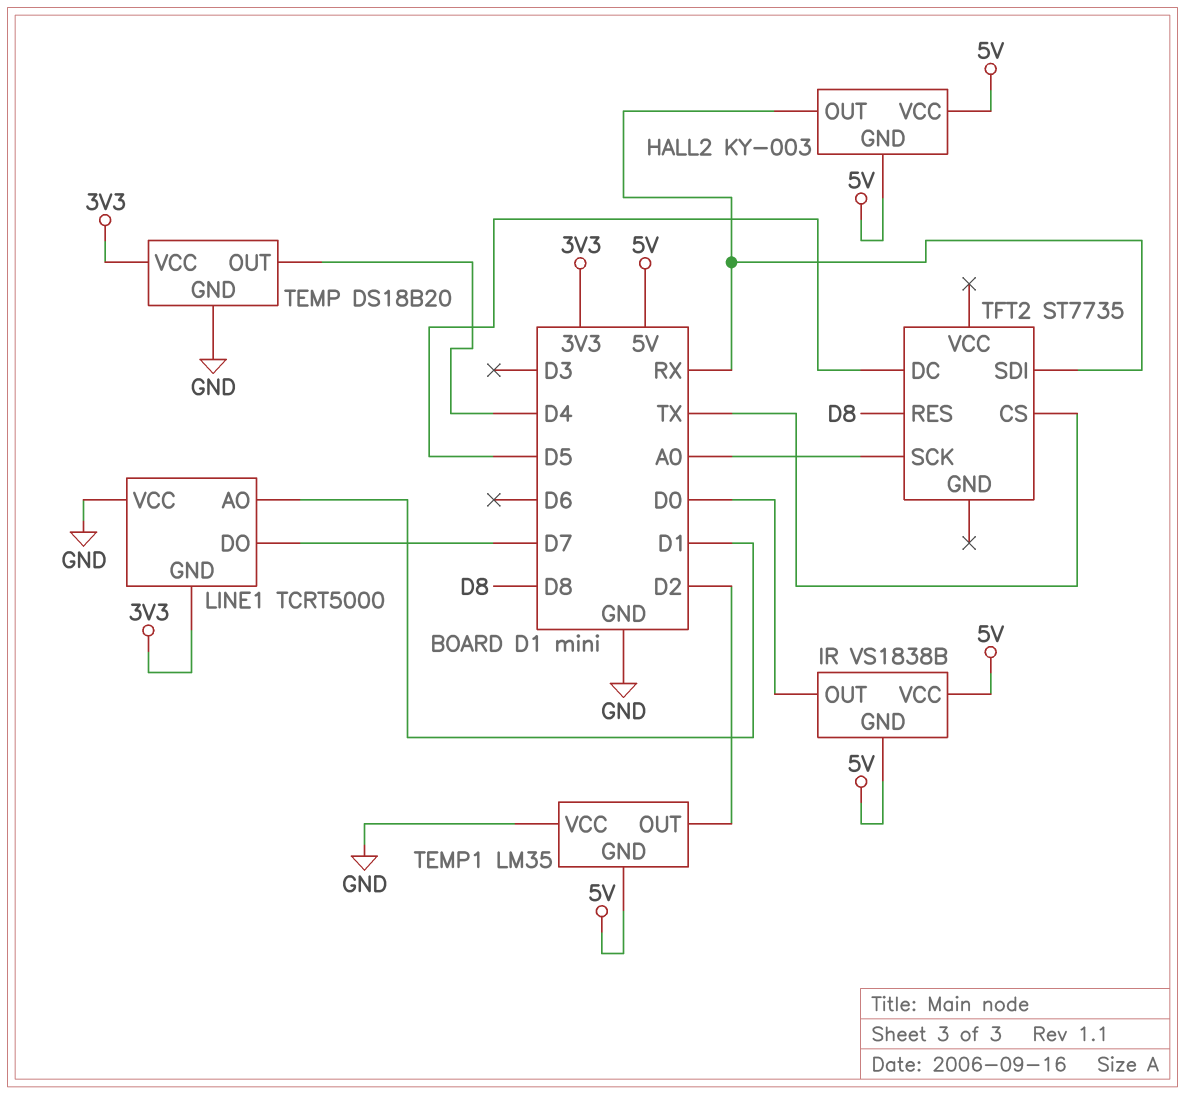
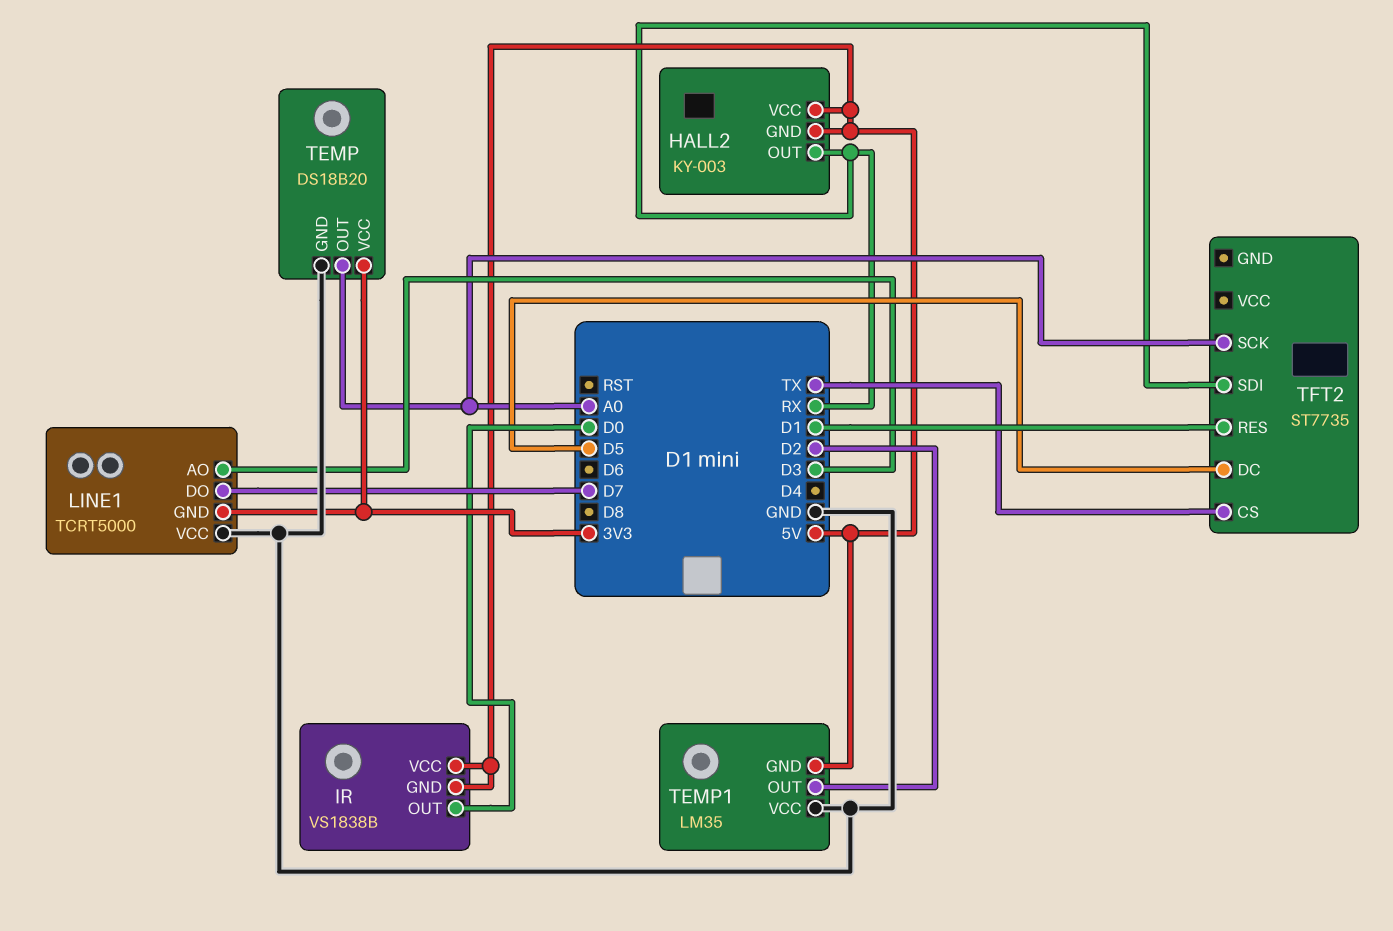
LINE1 pin AO: D1 -> D3
TEMP pin OUT: D4 -> A0
TFT2 pin RES: D8 -> D1

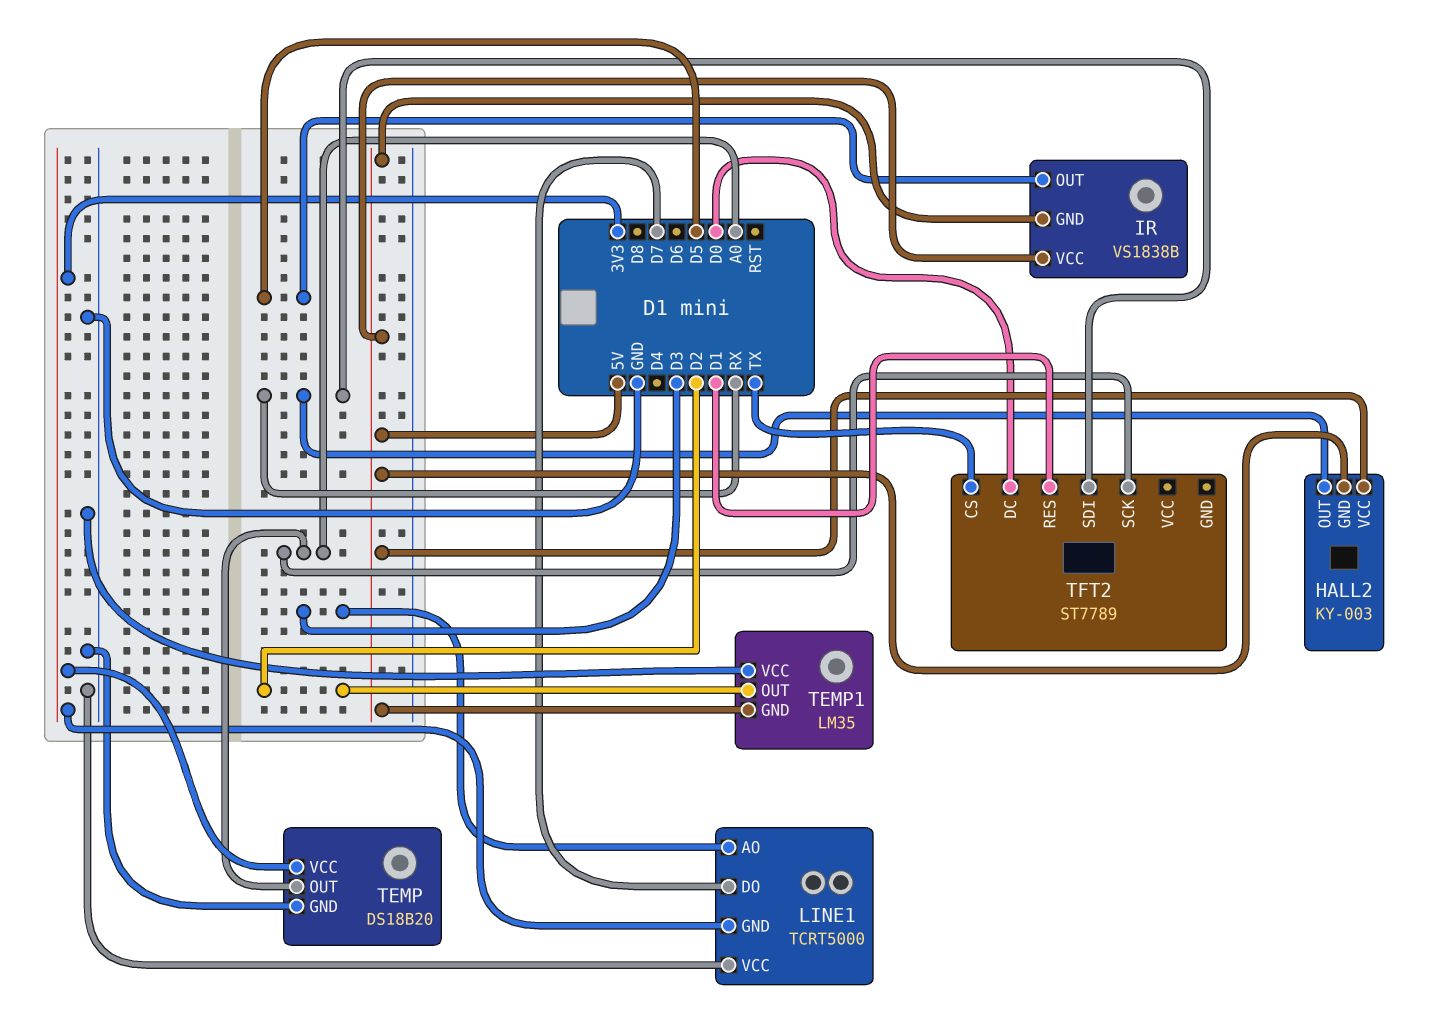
IR pin OUT: D0 -> D5
TFT2: ST7735 -> ST7789
TFT2 pin DC: D5 -> D0

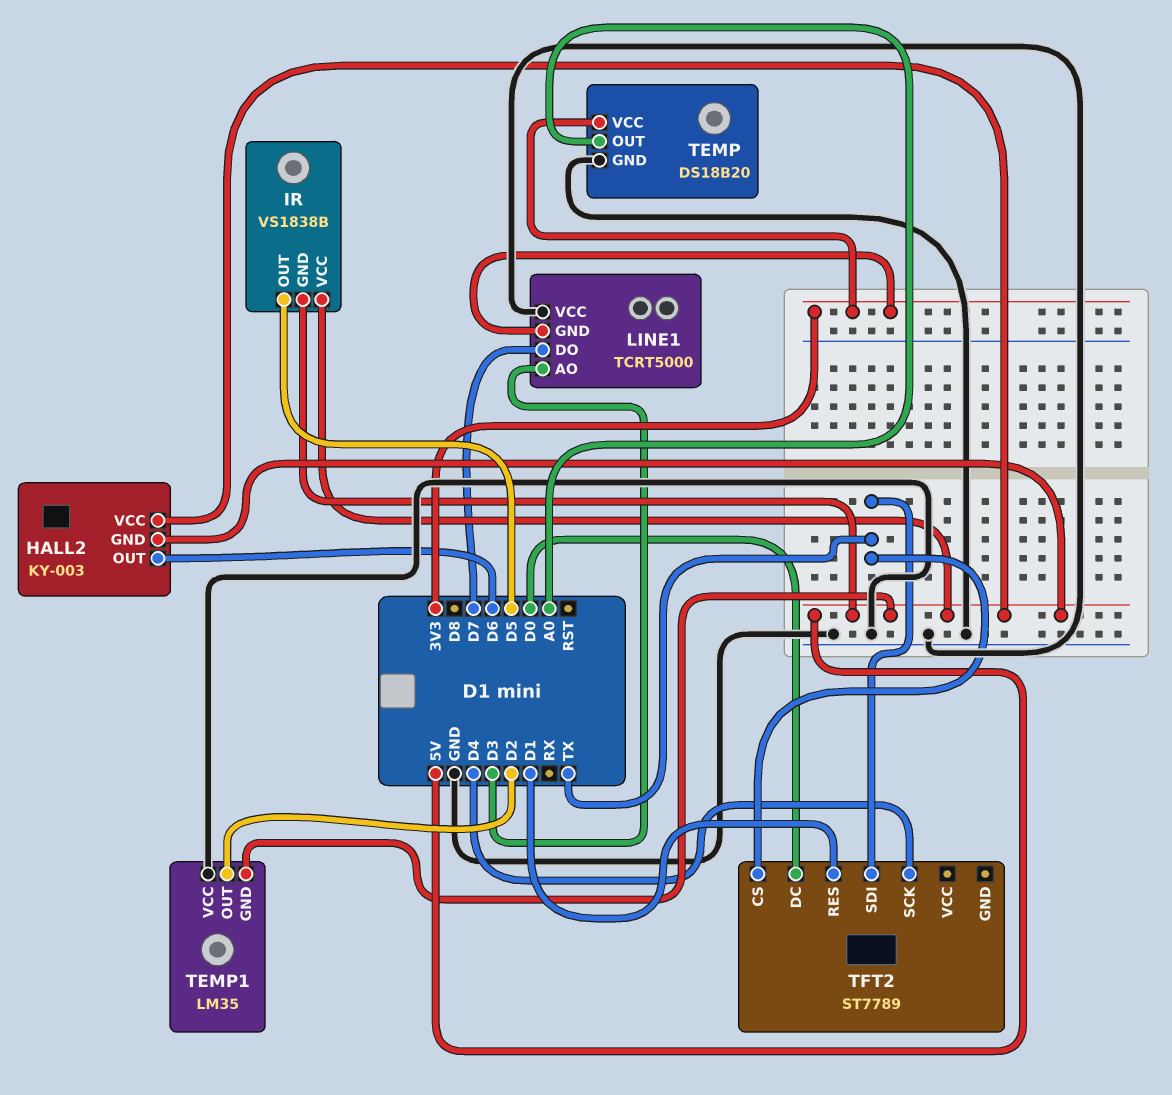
HALL2 pin OUT: RX -> D6
TFT2 pin SCK: A0 -> D4
TFT2 pin SDI: RX -> TX

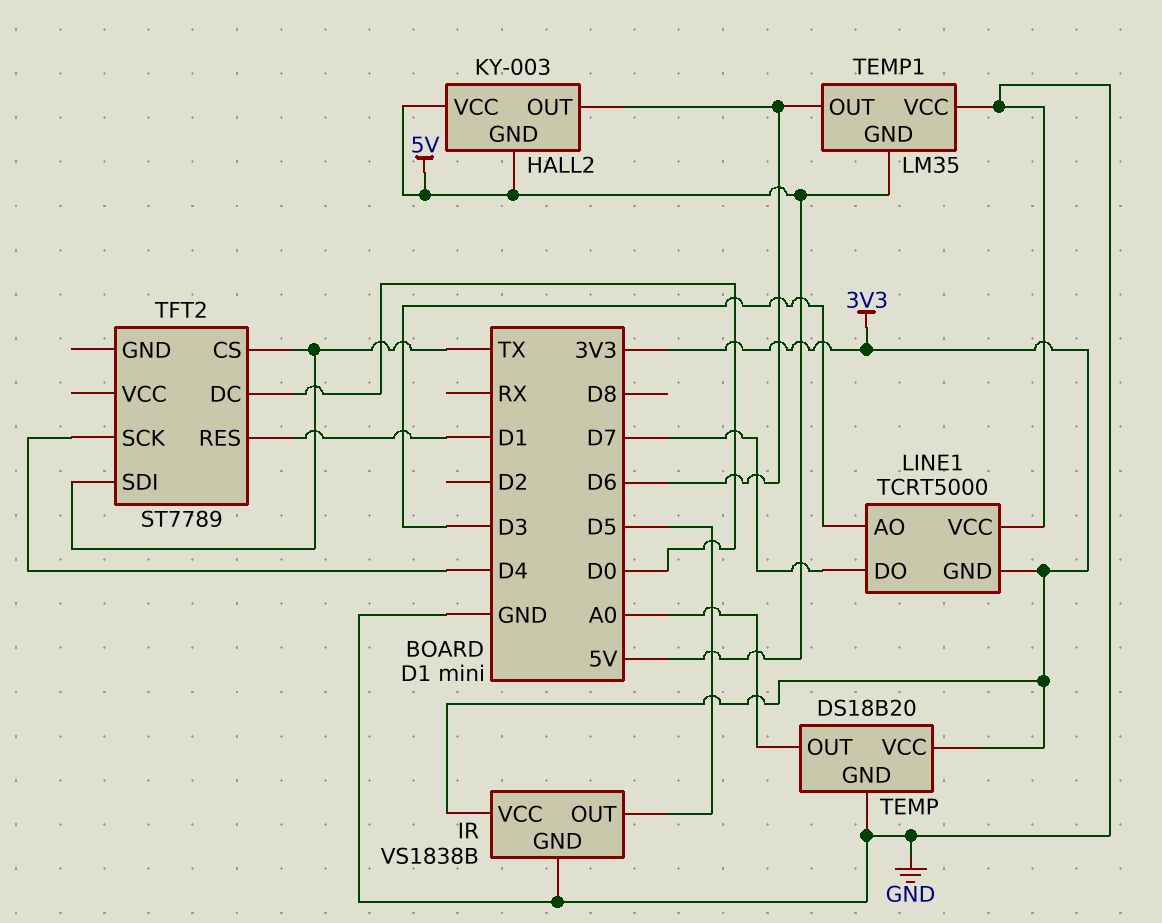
IR pin GND: 5V -> GND
IR pin VCC: 5V -> 3V3
TEMP1 pin OUT: D2 -> D6

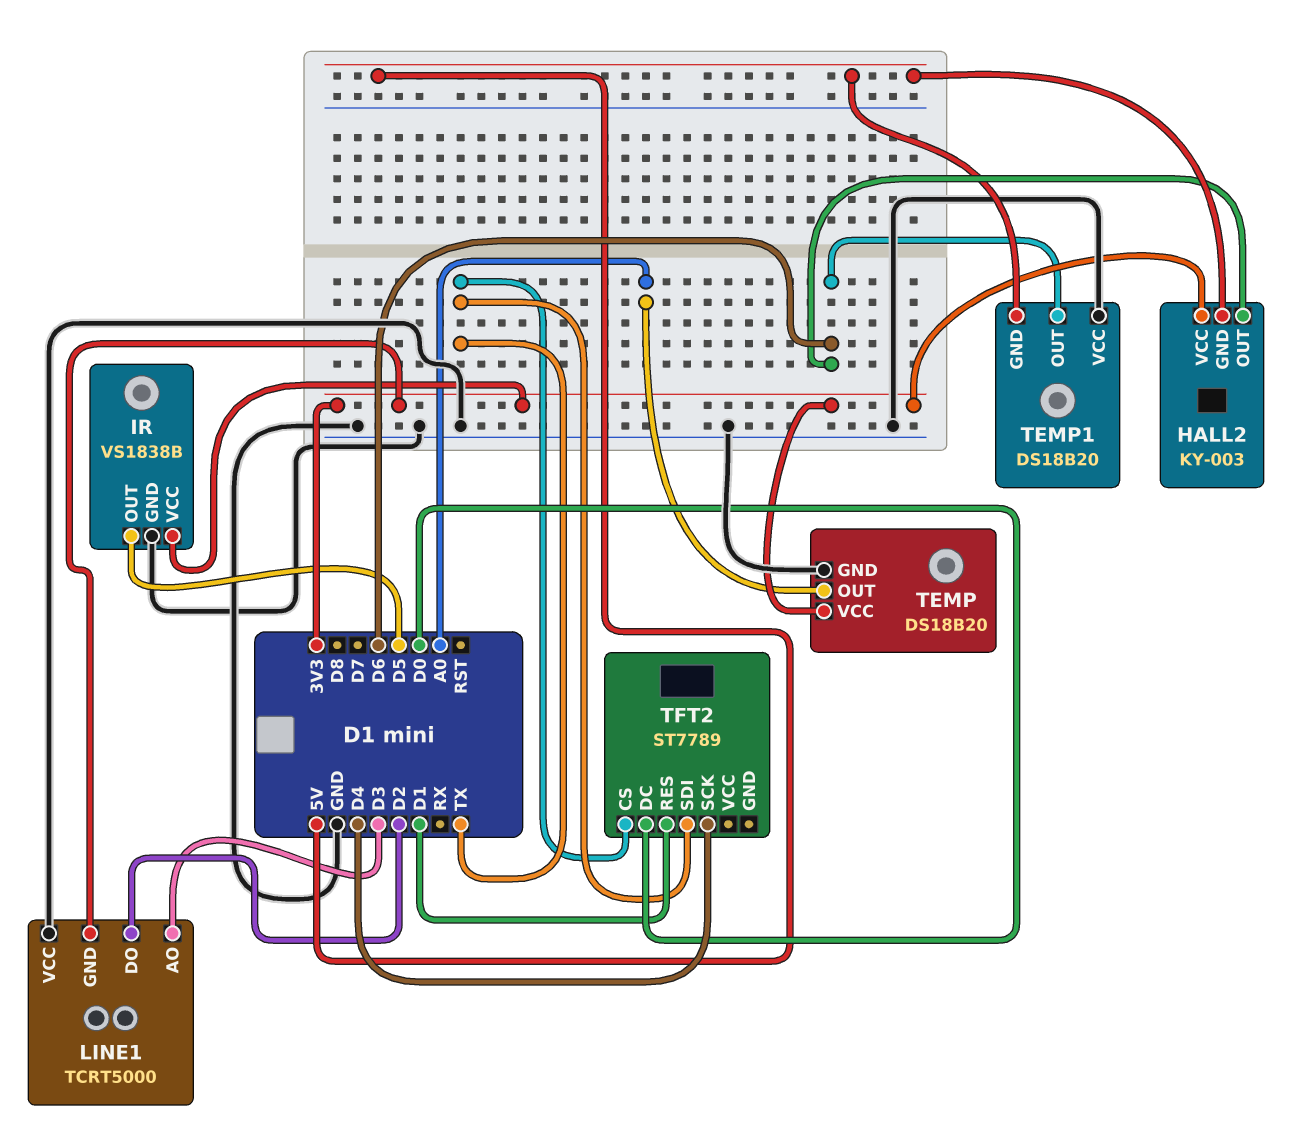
HALL2 pin VCC: 5V -> 3V3
LINE1 pin DO: D7 -> D2
TEMP1: LM35 -> DS18B20

